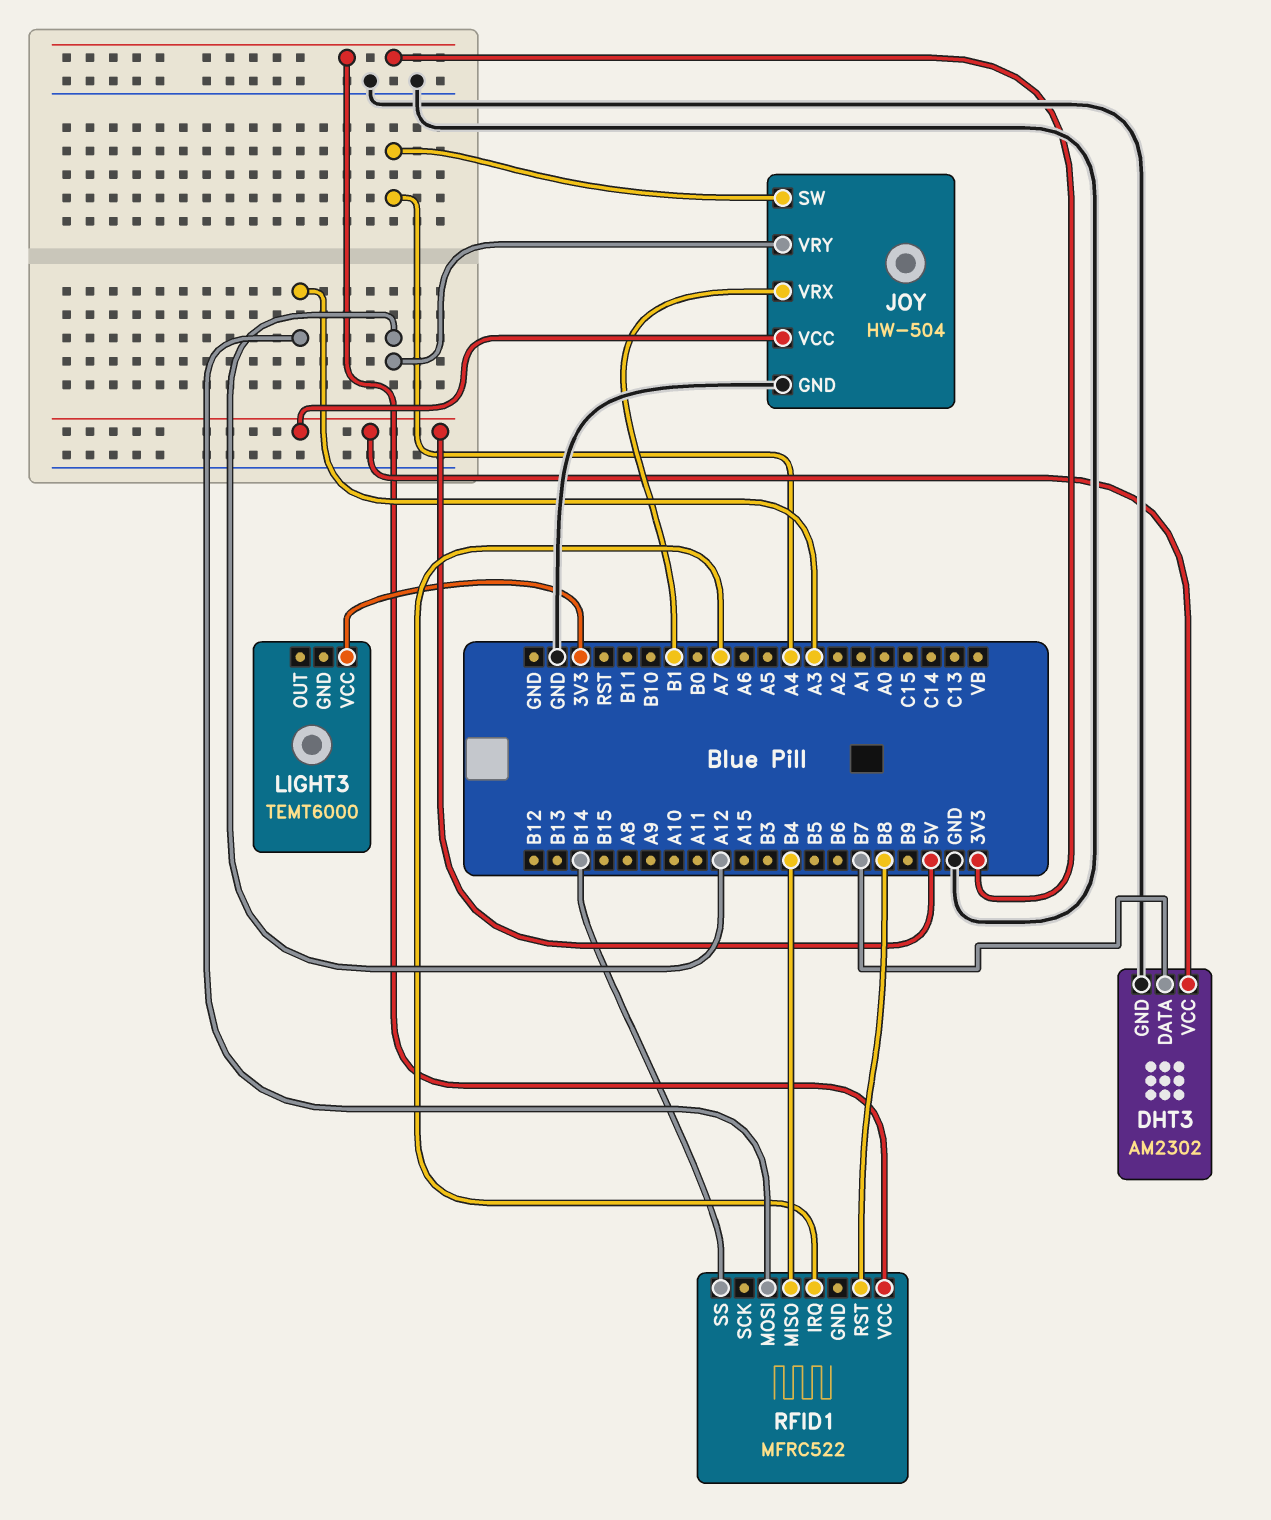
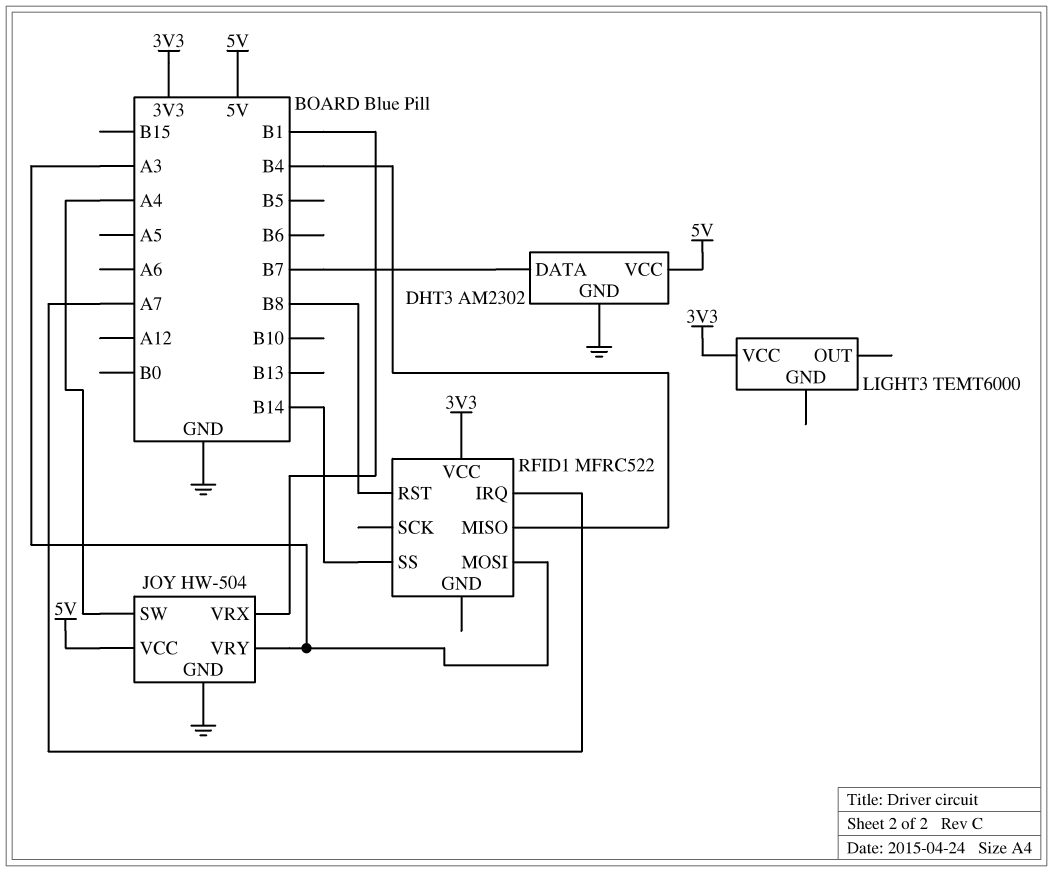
JOY pin VRY: A12 -> A3

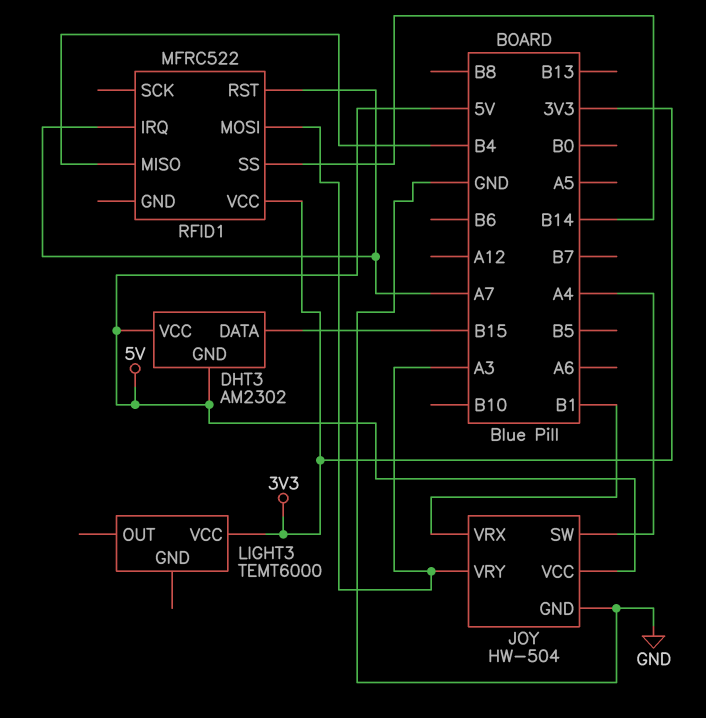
DHT3 pin DATA: B7 -> B15
DHT3 pin GND: GND -> 5V
RFID1 pin RST: B8 -> A7

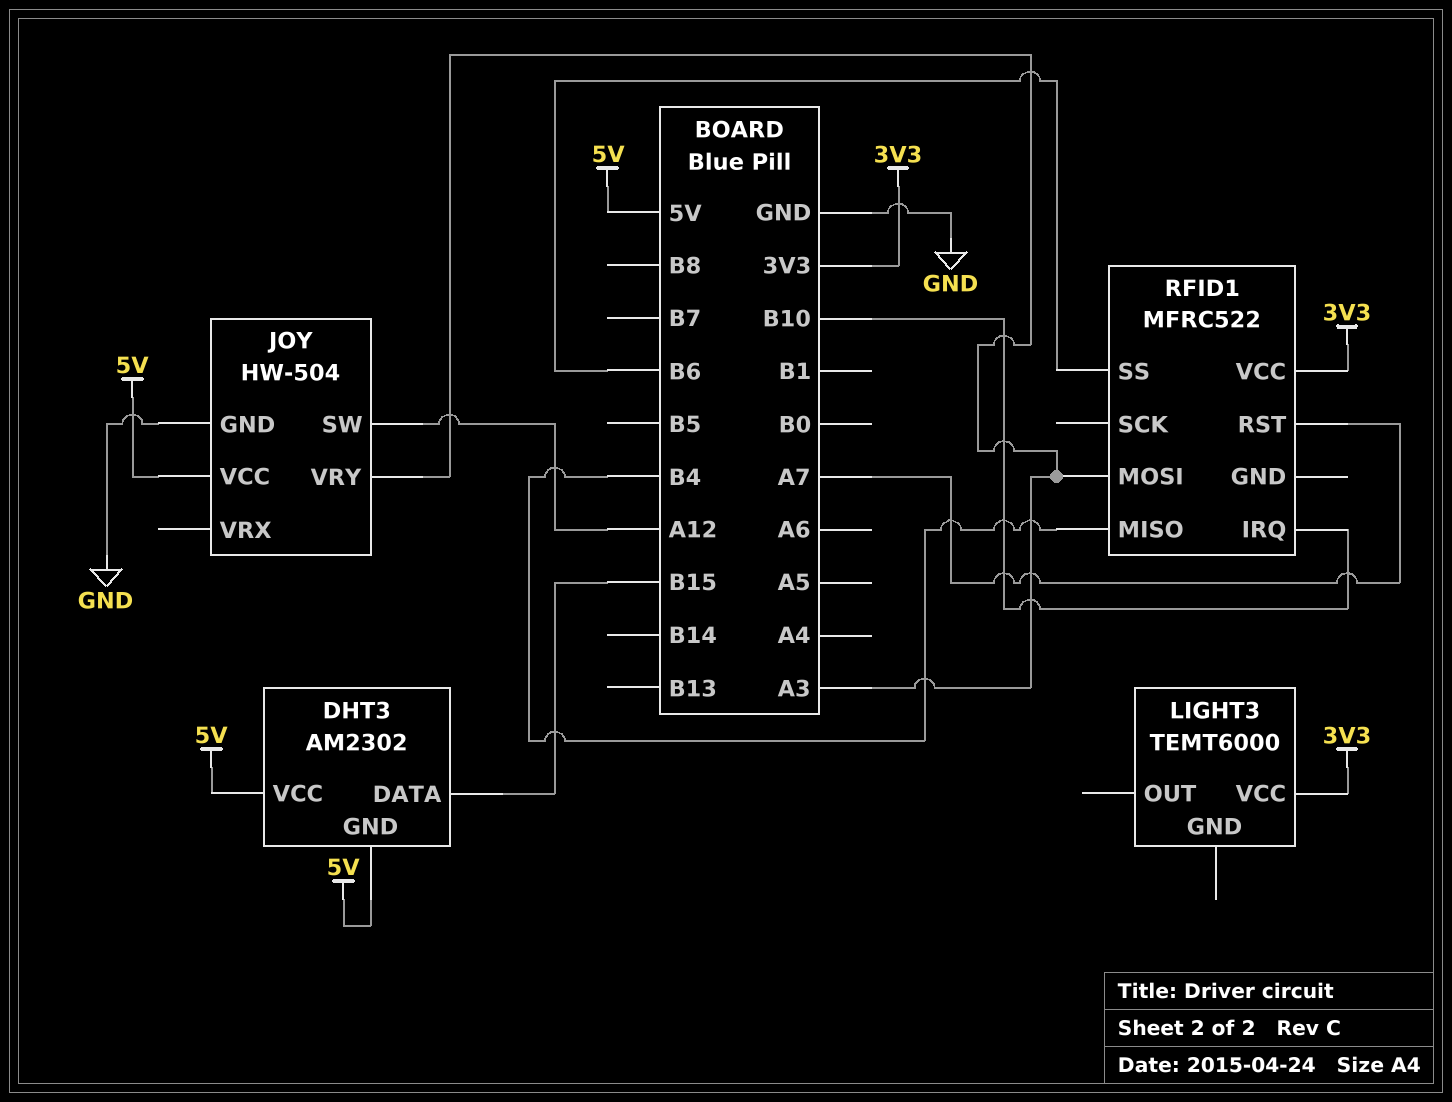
JOY pin SW: A4 -> A12
JOY pin VRX: B1 -> none
RFID1 pin IRQ: A7 -> B10
RFID1 pin SS: B14 -> B6

